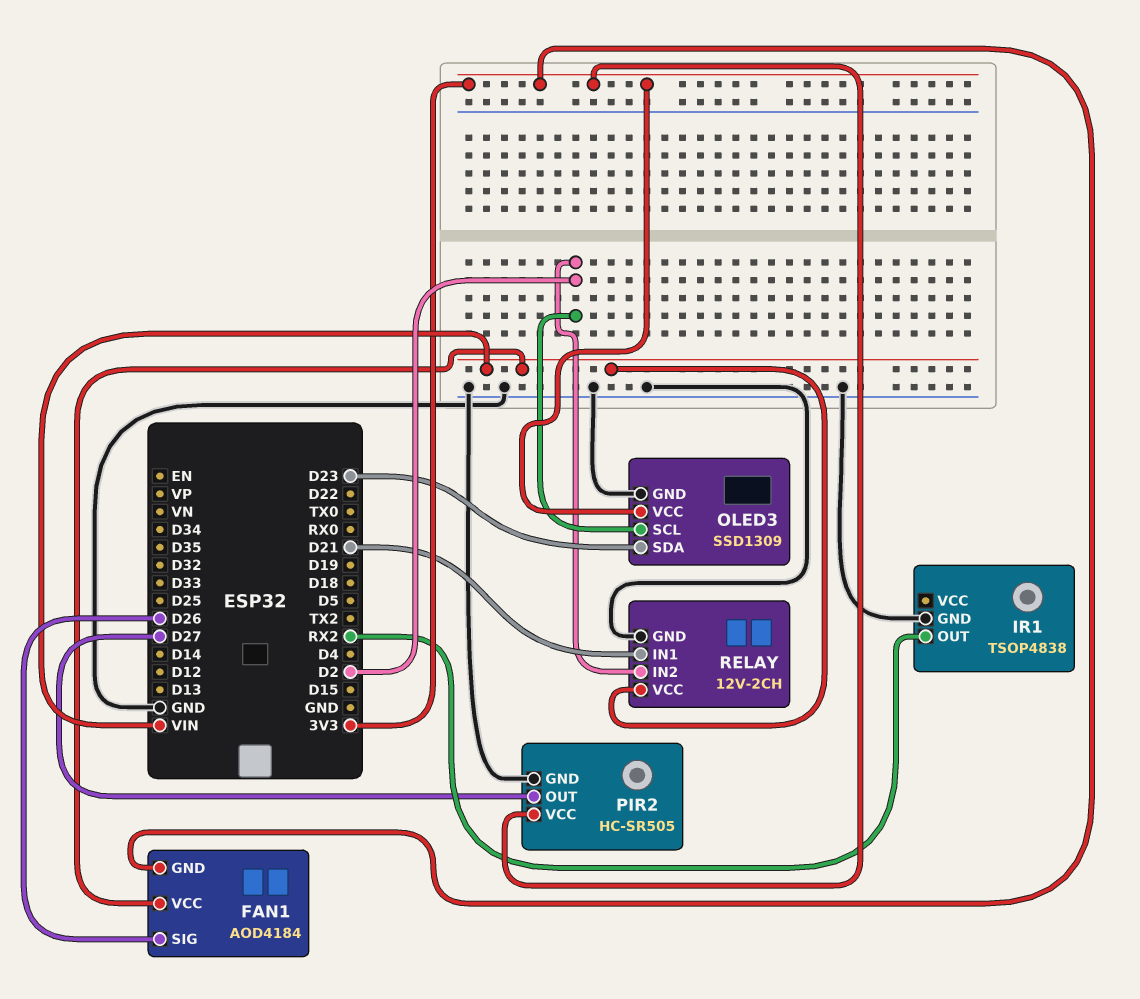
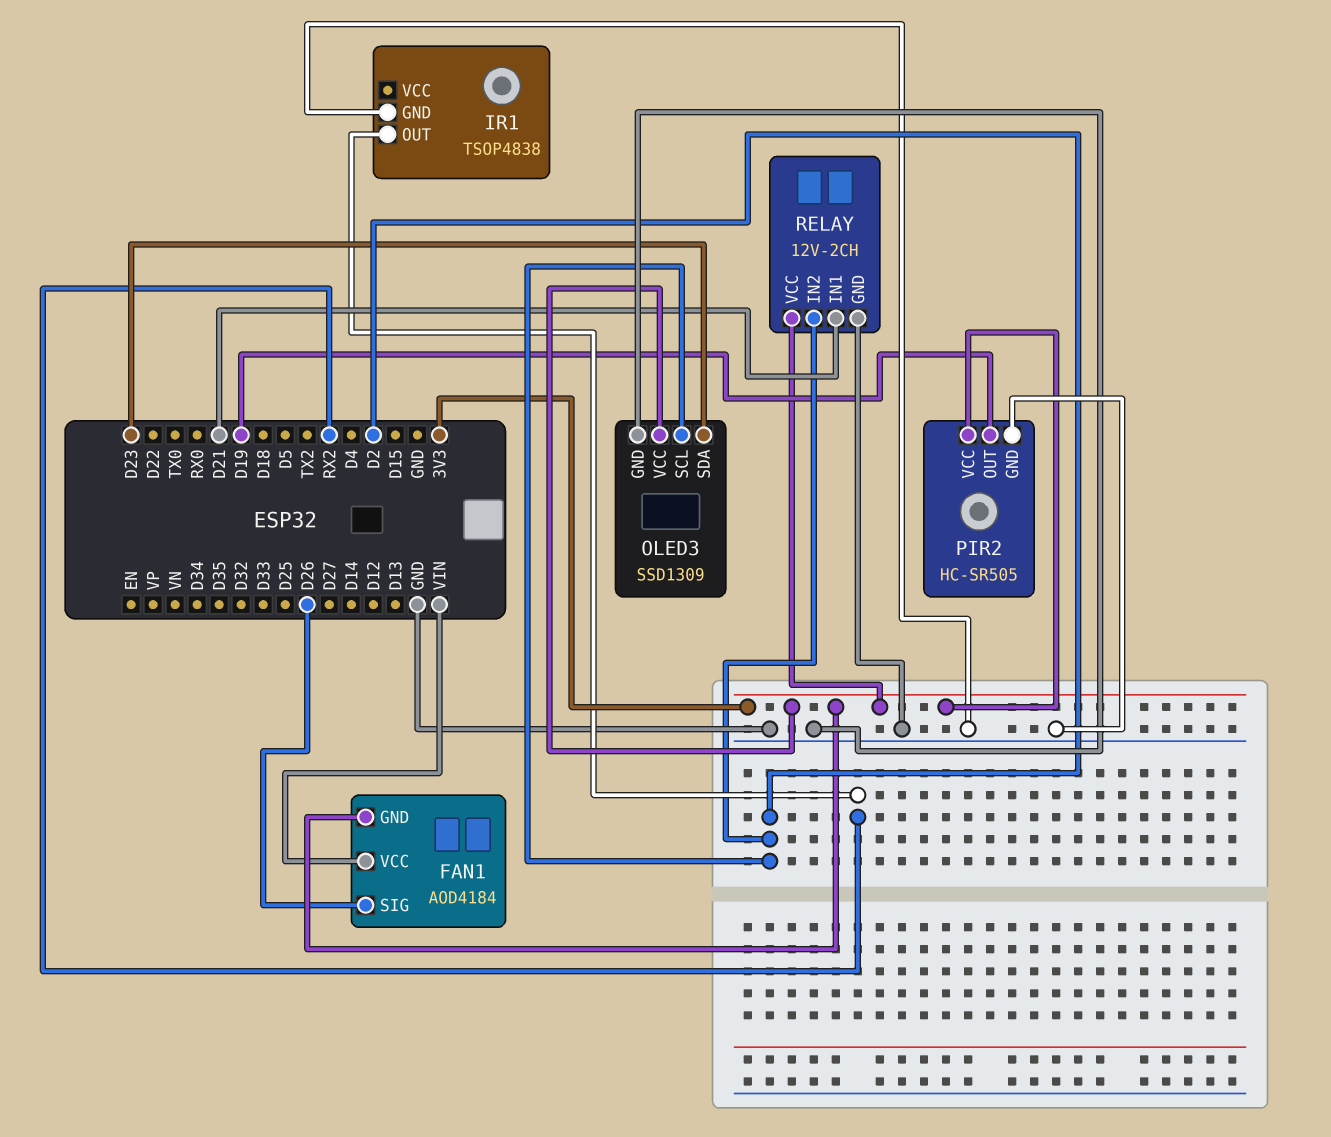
PIR2 pin OUT: D27 -> D19
RELAY pin VCC: VIN -> 3V3

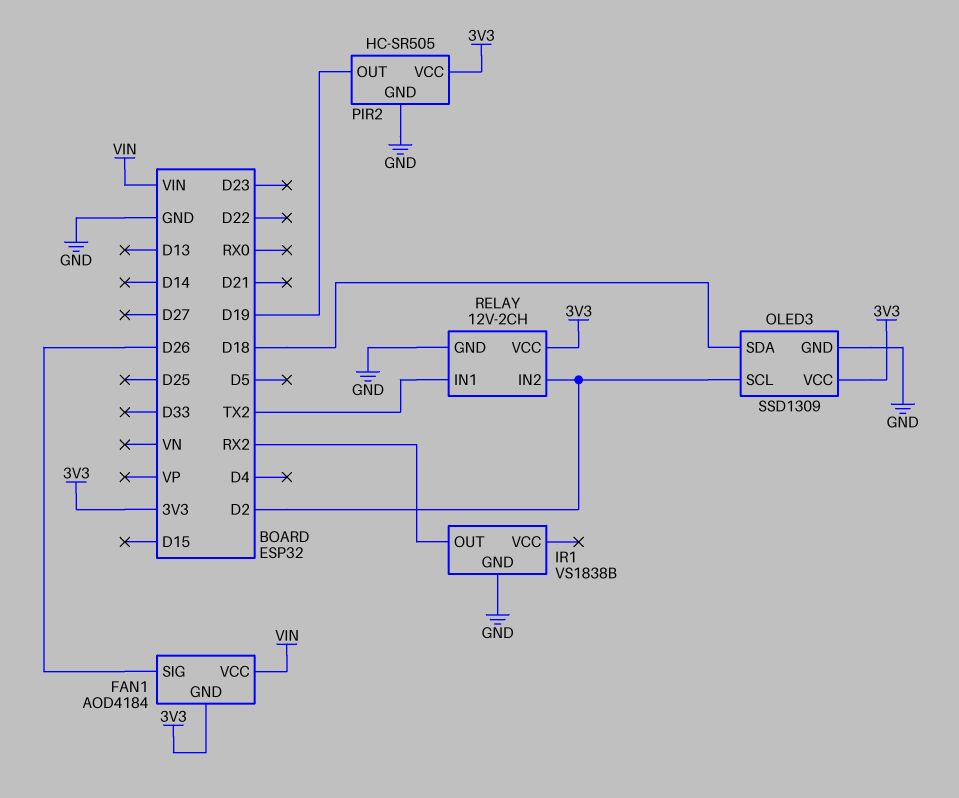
IR1: TSOP4838 -> VS1838B
OLED3 pin SDA: D23 -> D18
RELAY pin IN1: D21 -> TX2

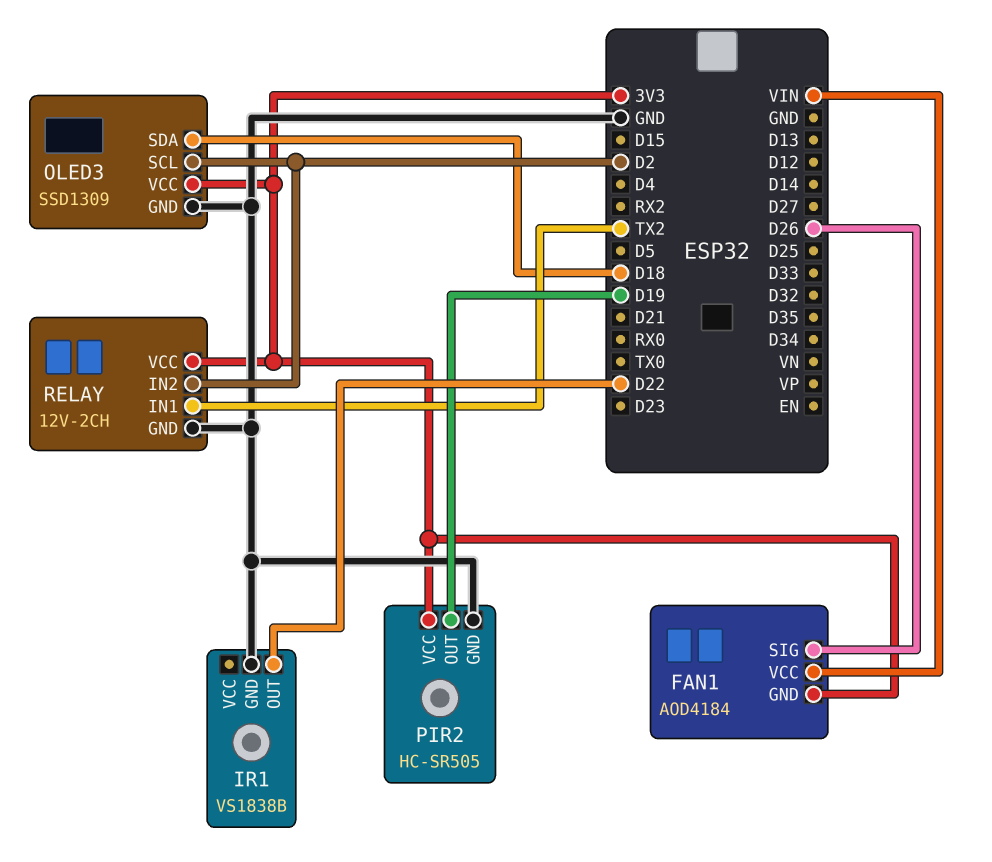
IR1 pin OUT: RX2 -> D22

